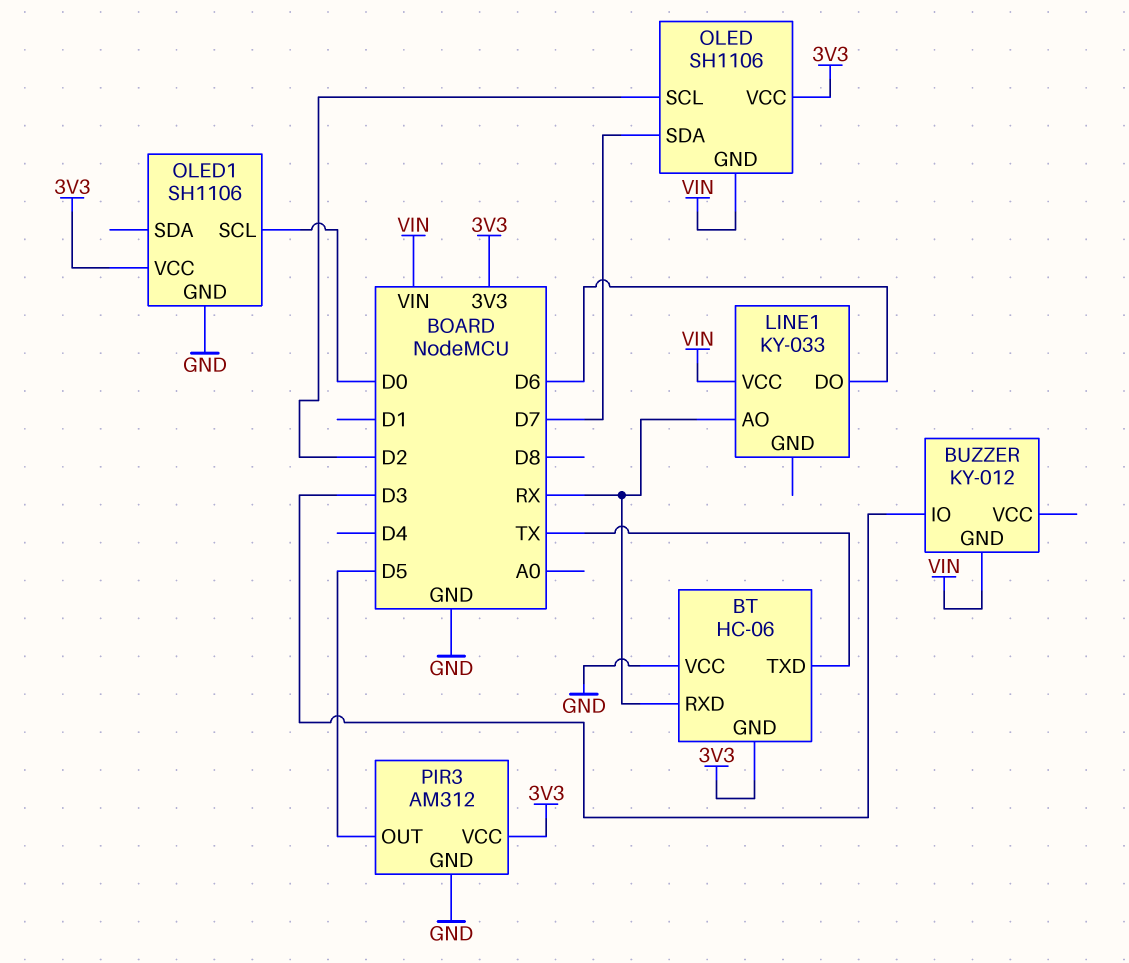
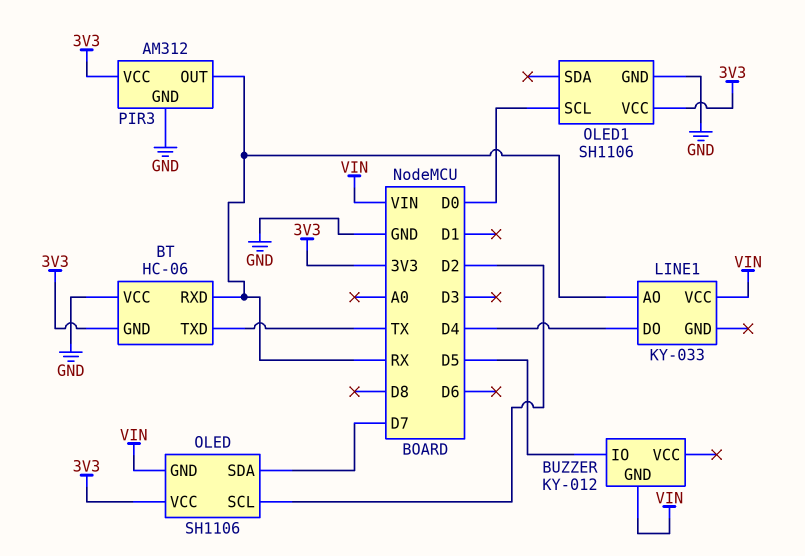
BUZZER pin IO: D3 -> D5
LINE1 pin DO: D6 -> D4
PIR3 pin OUT: D5 -> RX

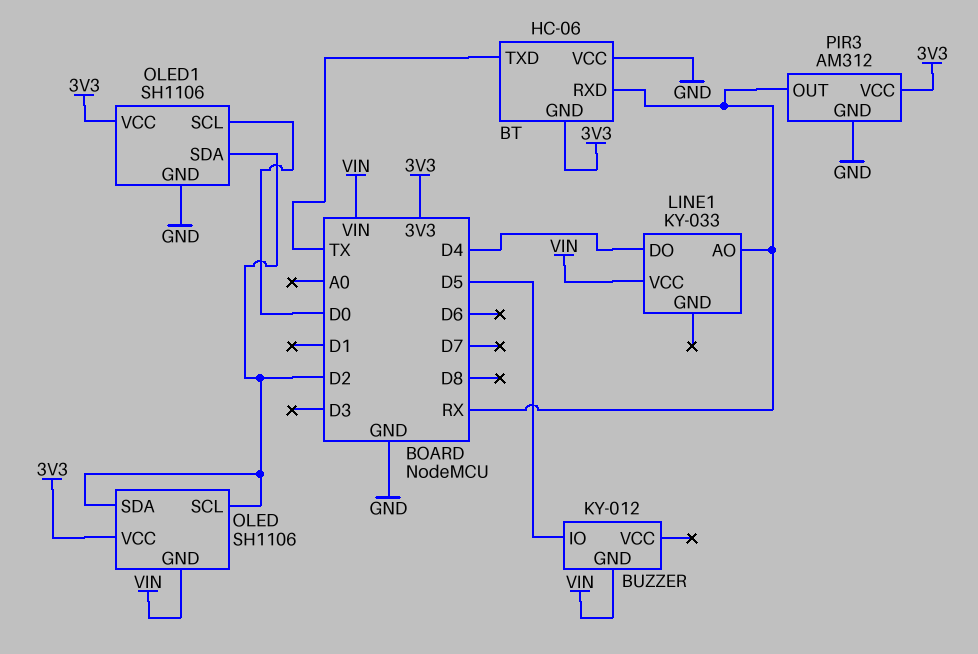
OLED pin SDA: D7 -> D2
OLED1 pin SDA: none -> D2

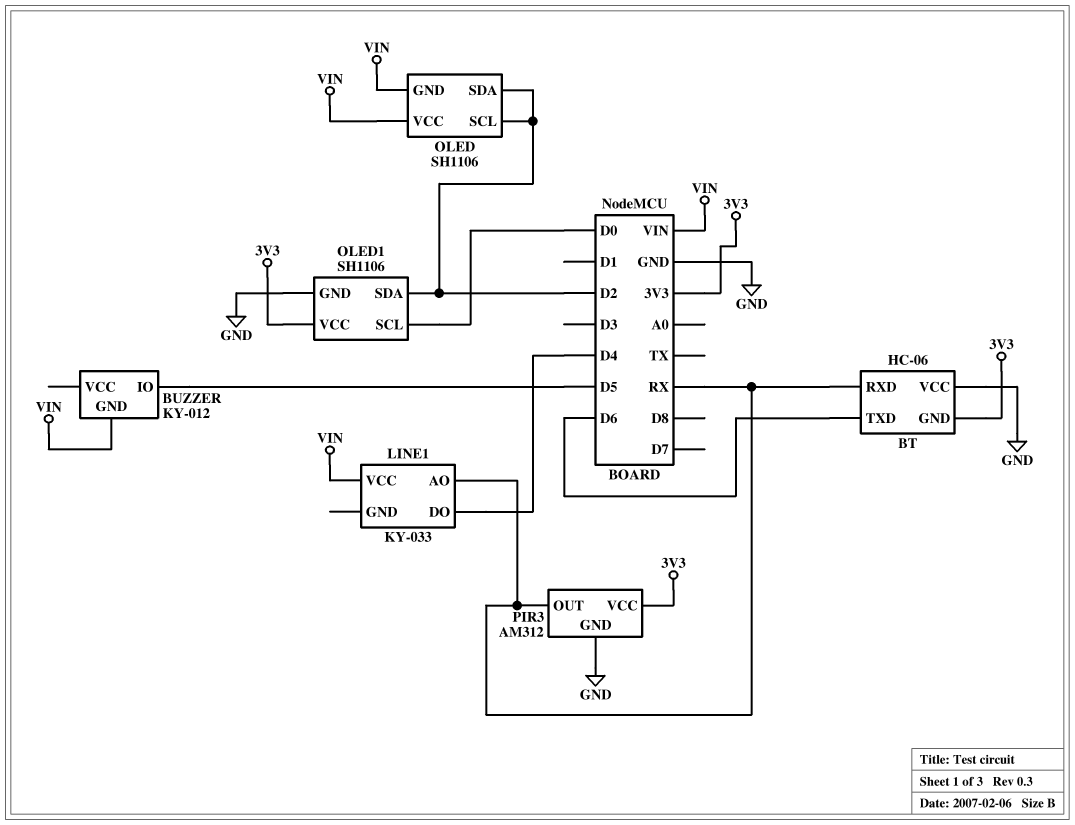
BT pin TXD: TX -> D6
OLED pin VCC: 3V3 -> VIN

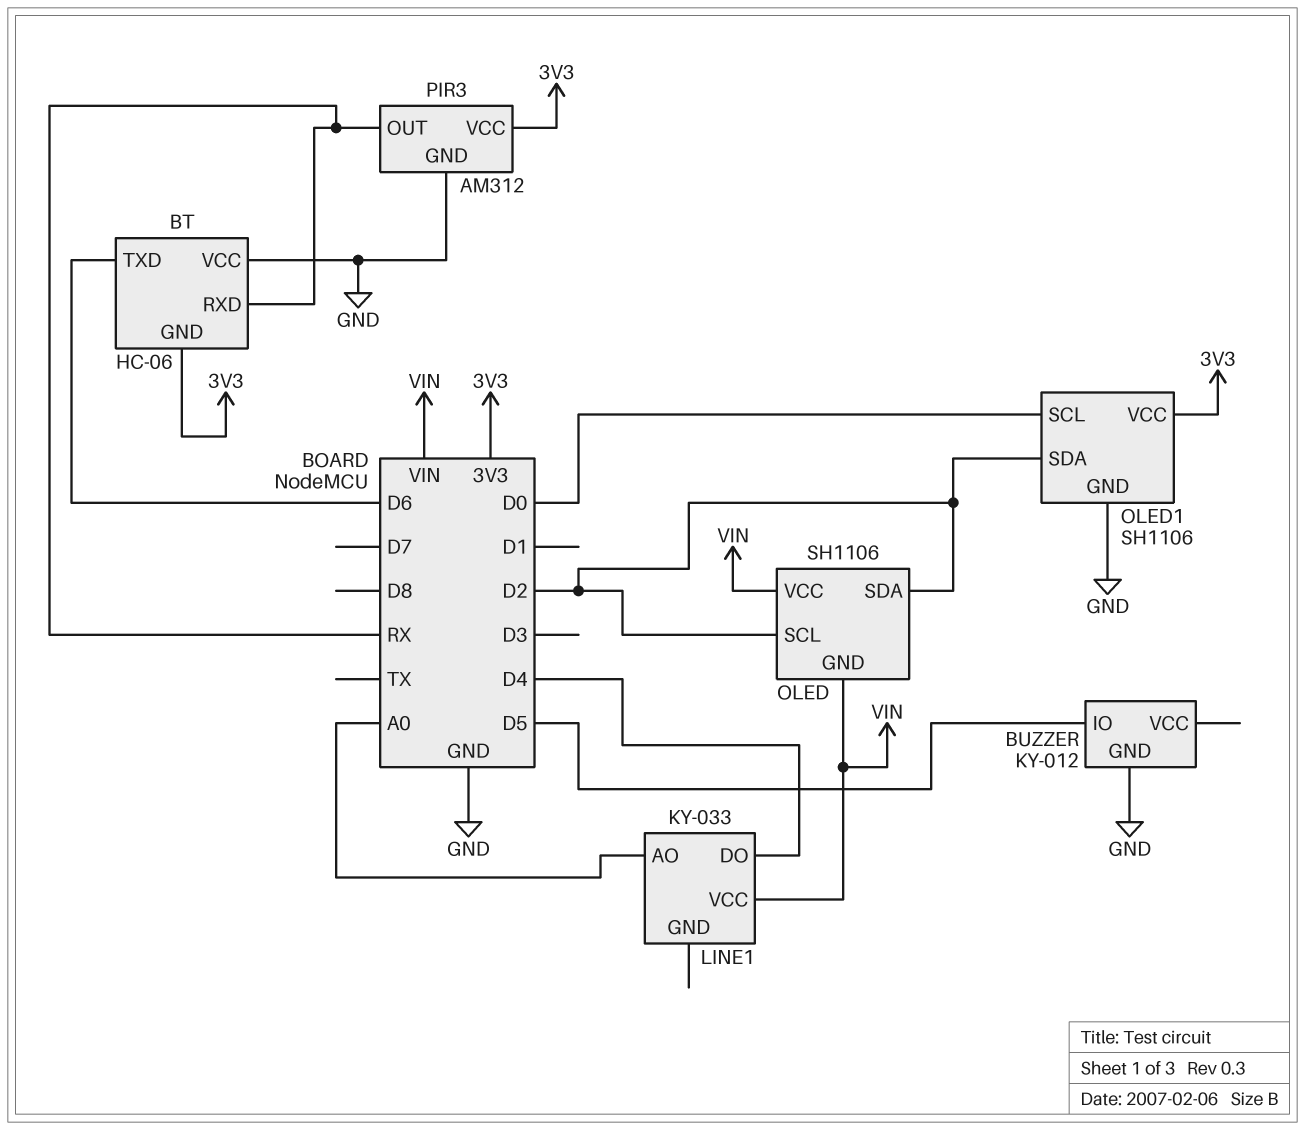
BUZZER pin GND: VIN -> GND
LINE1 pin AO: RX -> A0

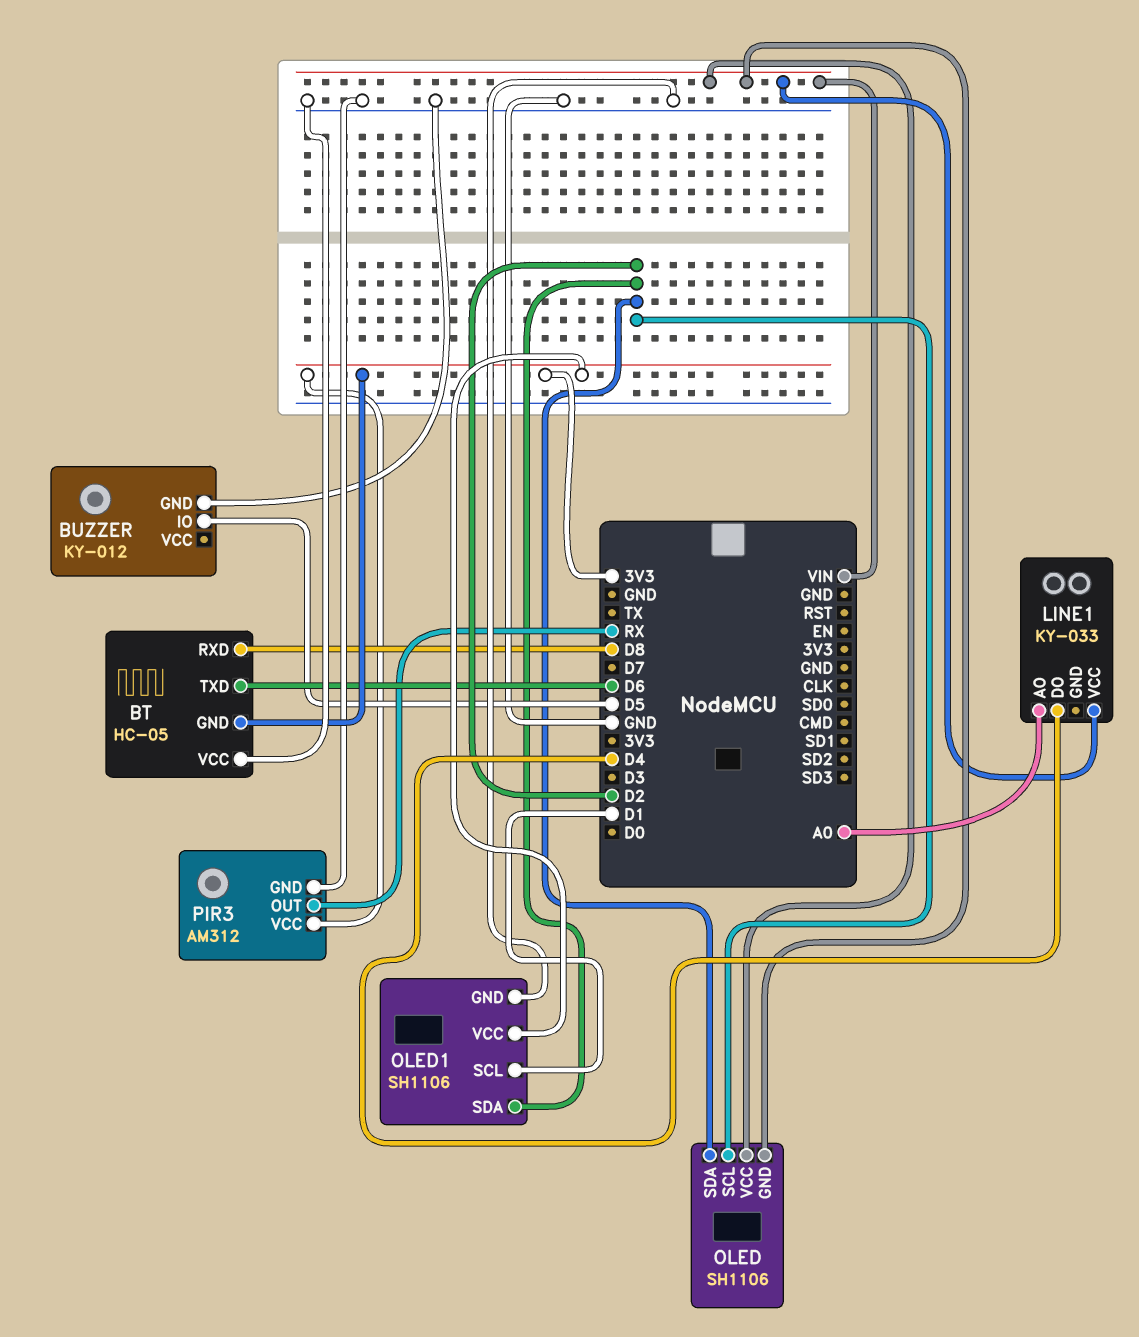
BT: HC-06 -> HC-05
BT pin RXD: RX -> D8
OLED1 pin SCL: D0 -> D1

